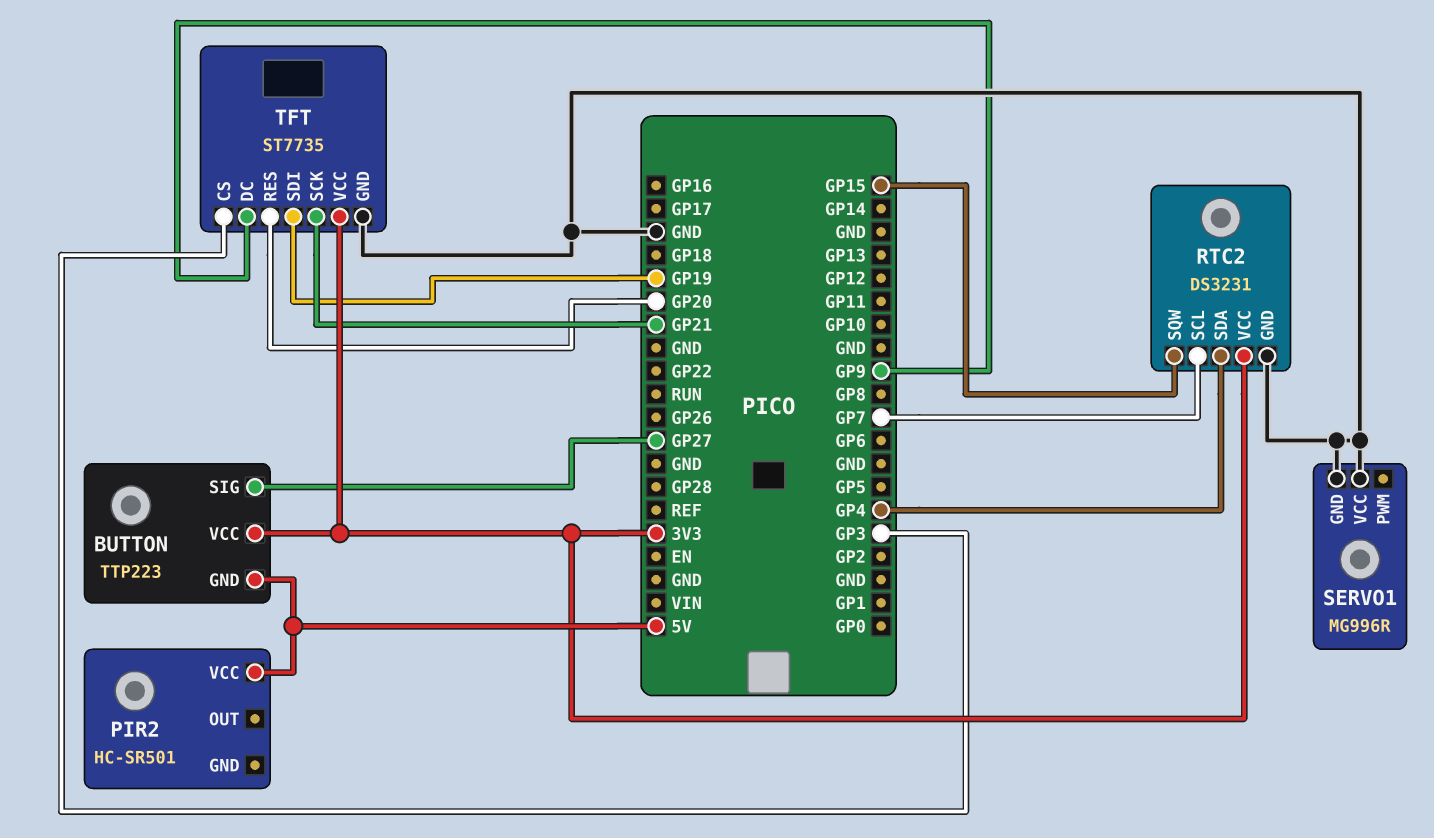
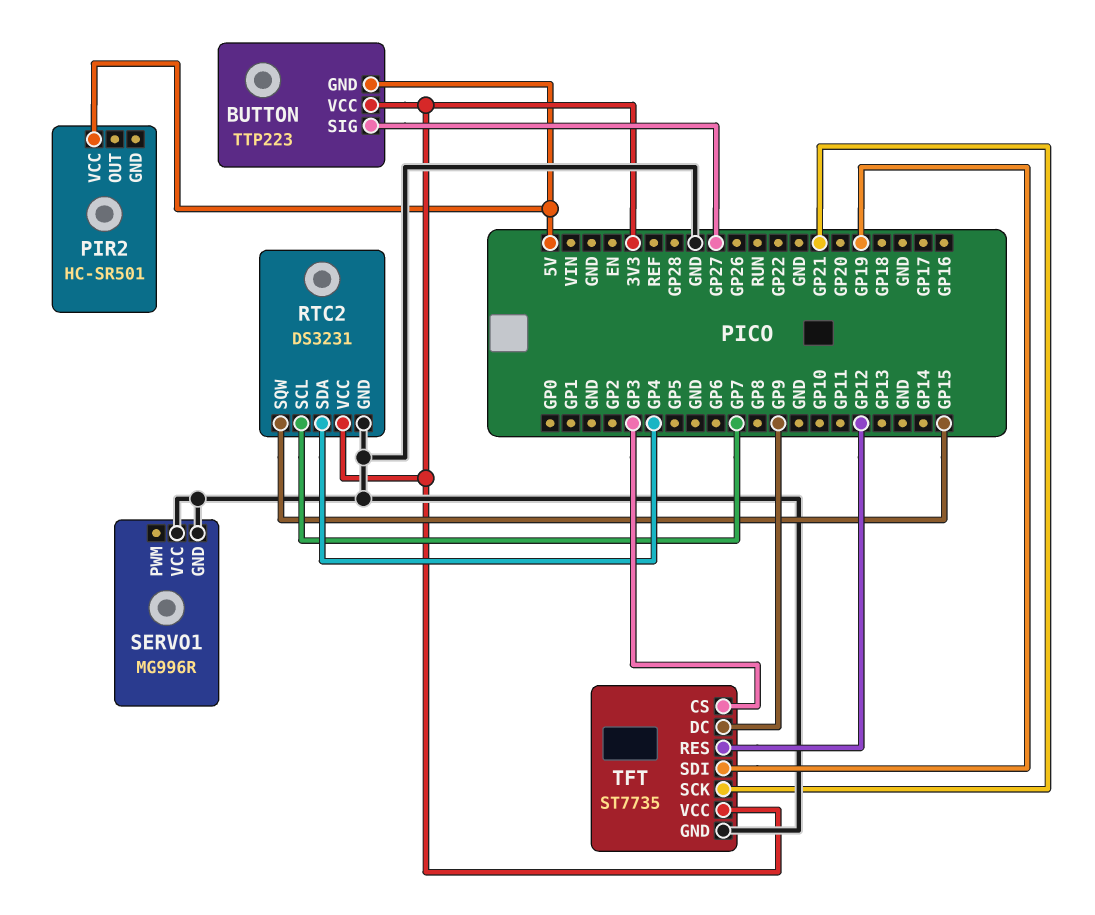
TFT pin RES: GP20 -> GP12

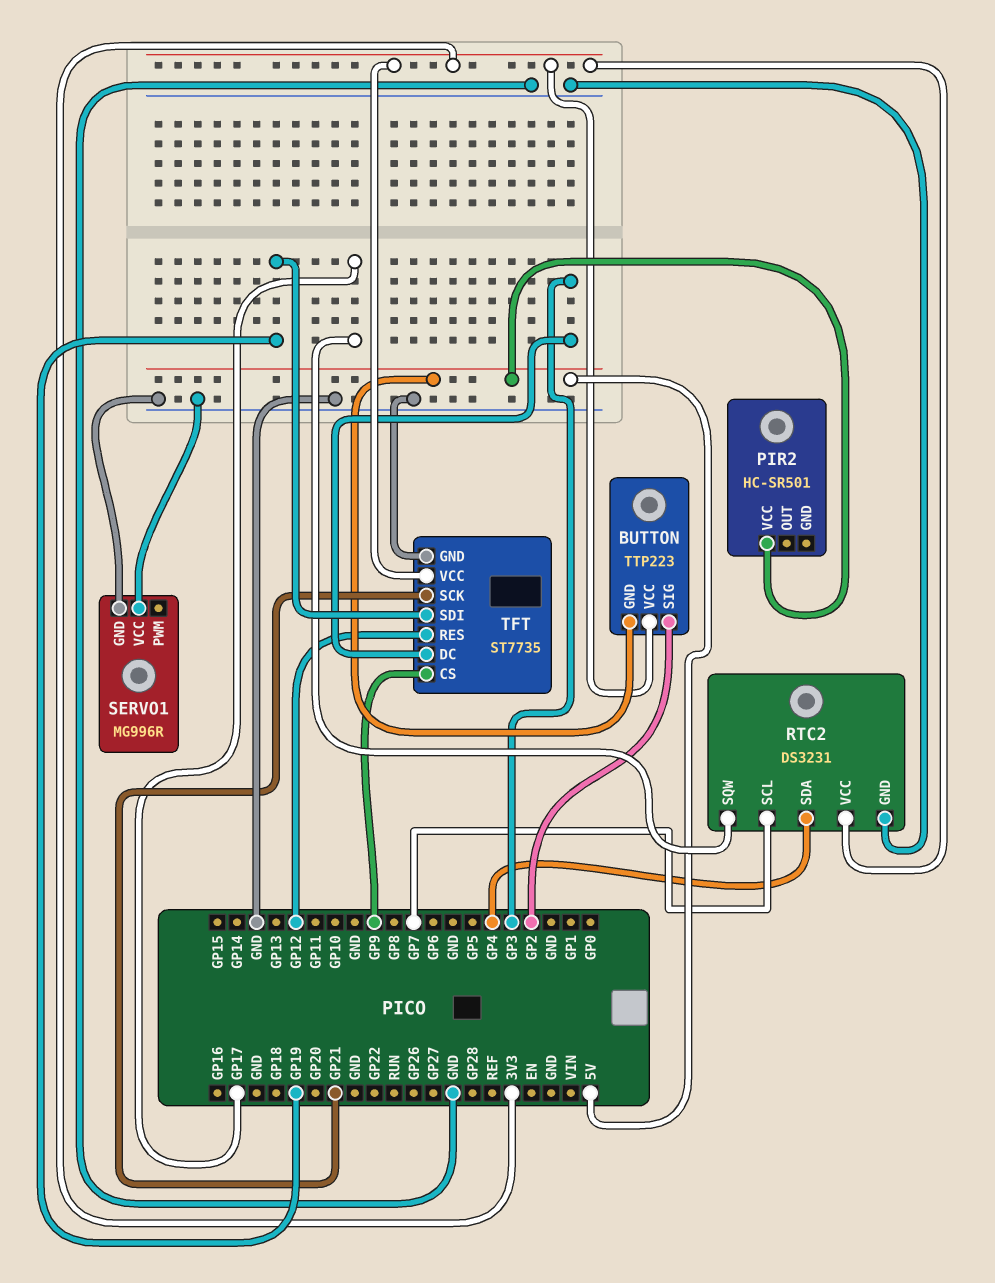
BUTTON pin SIG: GP27 -> GP2
RTC2 pin SQW: GP15 -> GP17
TFT pin CS: GP3 -> GP9
TFT pin DC: GP9 -> GP3

